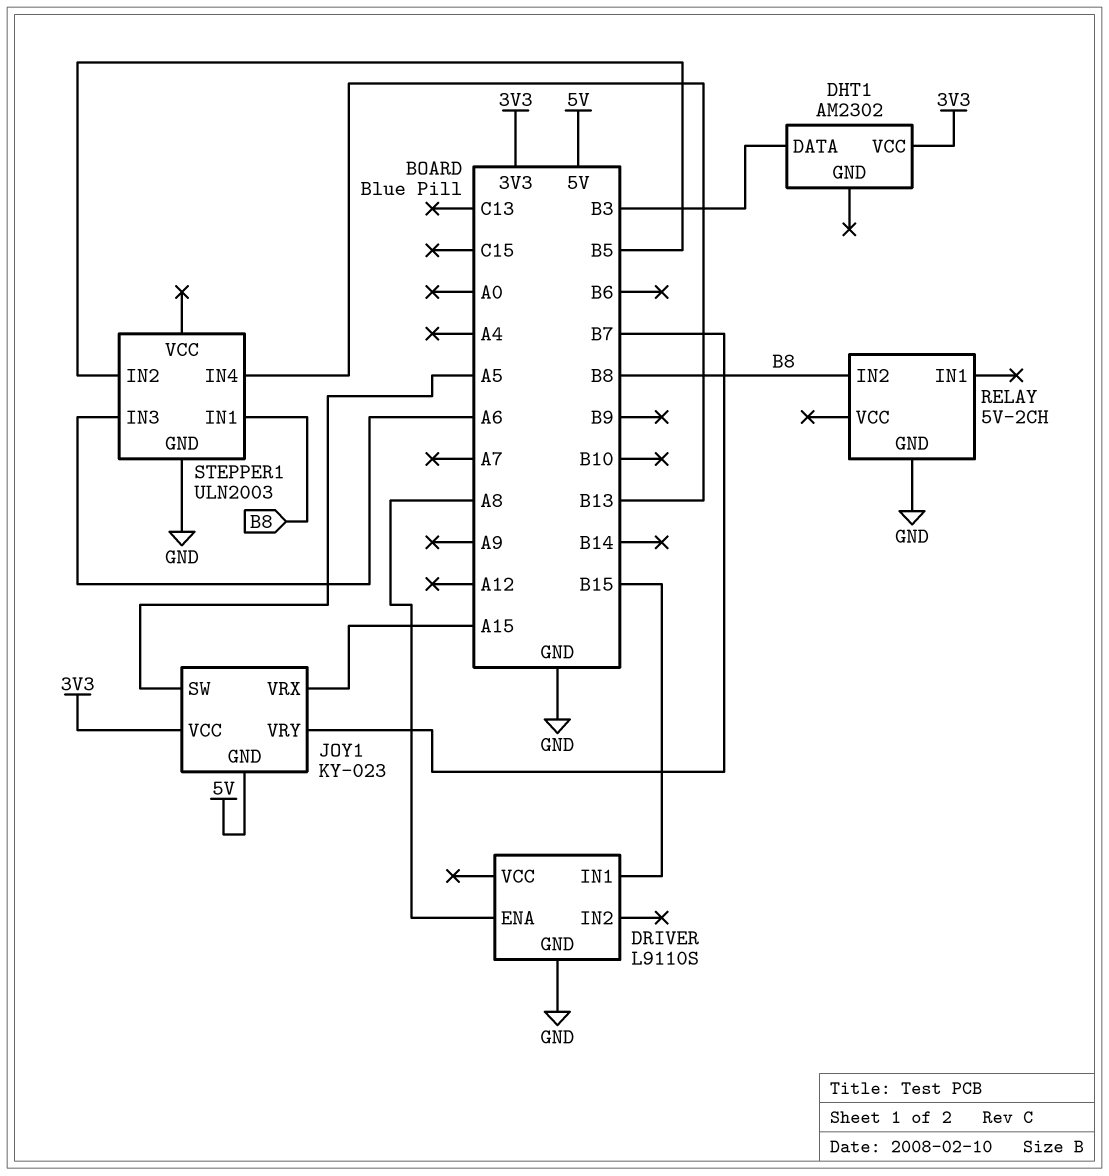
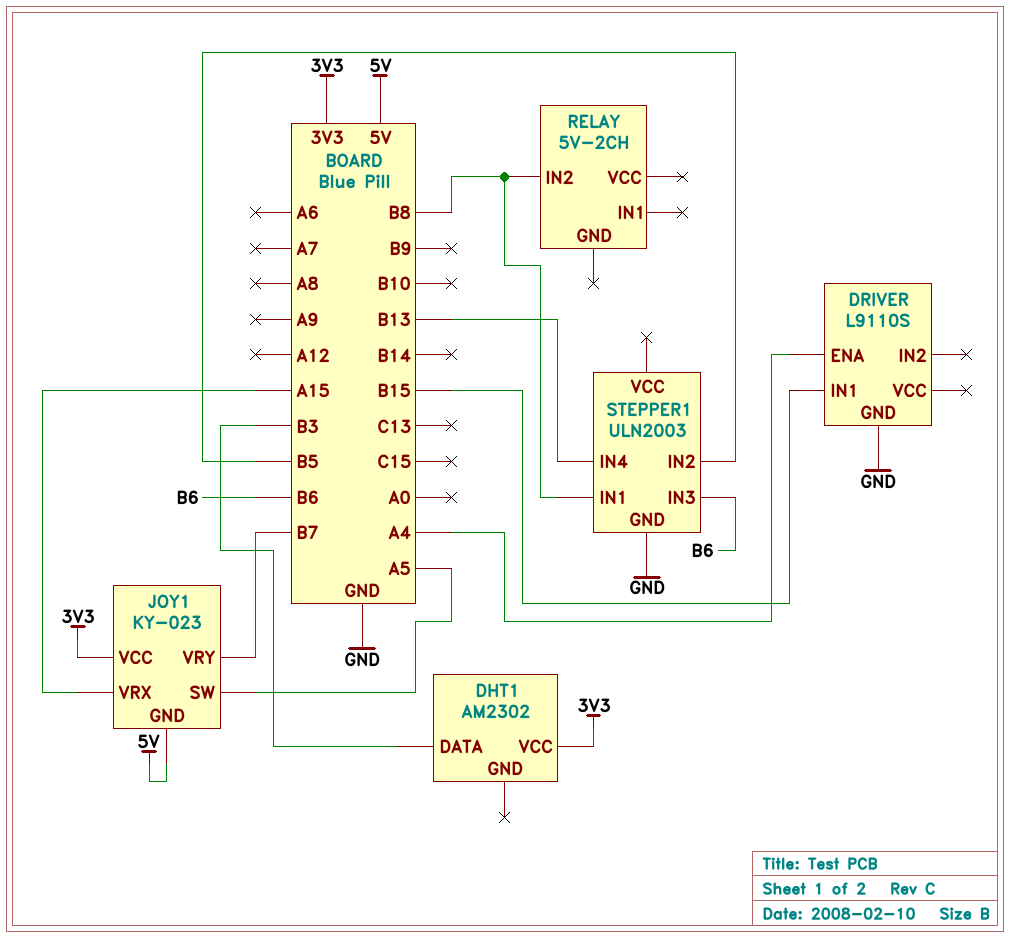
DRIVER pin ENA: A8 -> A4
RELAY pin GND: GND -> none
STEPPER1 pin IN3: A6 -> B6

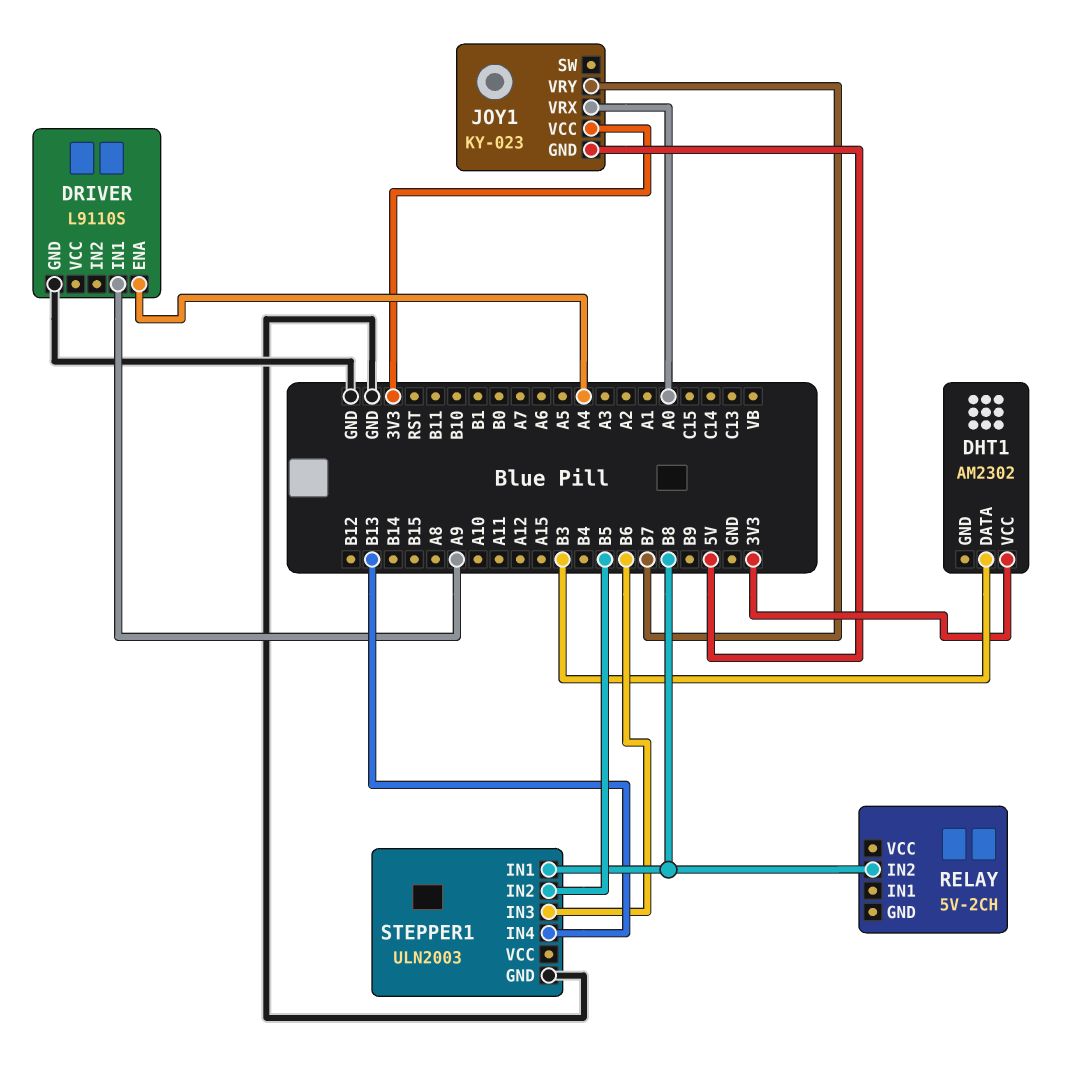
DRIVER pin IN1: B15 -> A9
JOY1 pin SW: A5 -> none
JOY1 pin VRX: A15 -> A0

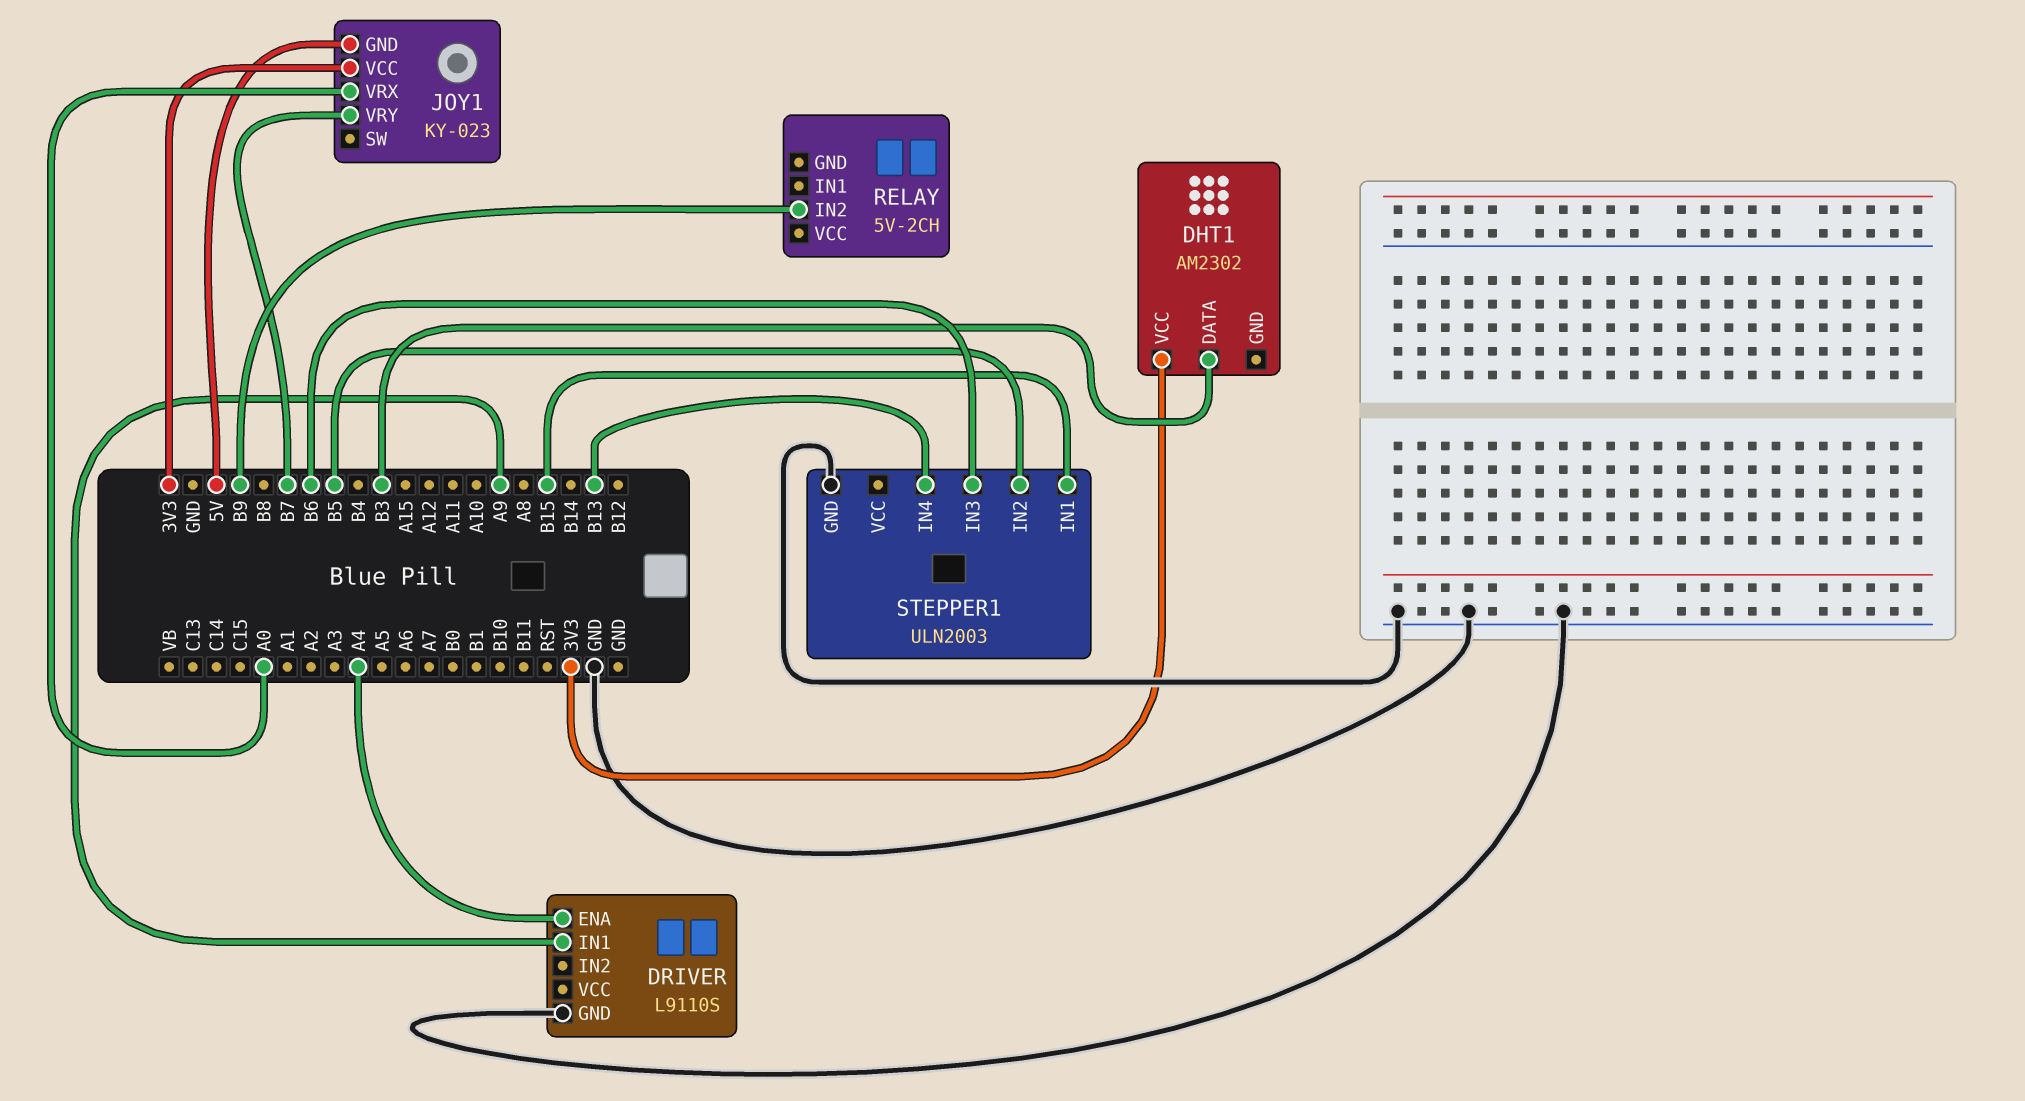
RELAY pin IN2: B8 -> B9
STEPPER1 pin IN1: B8 -> B15

